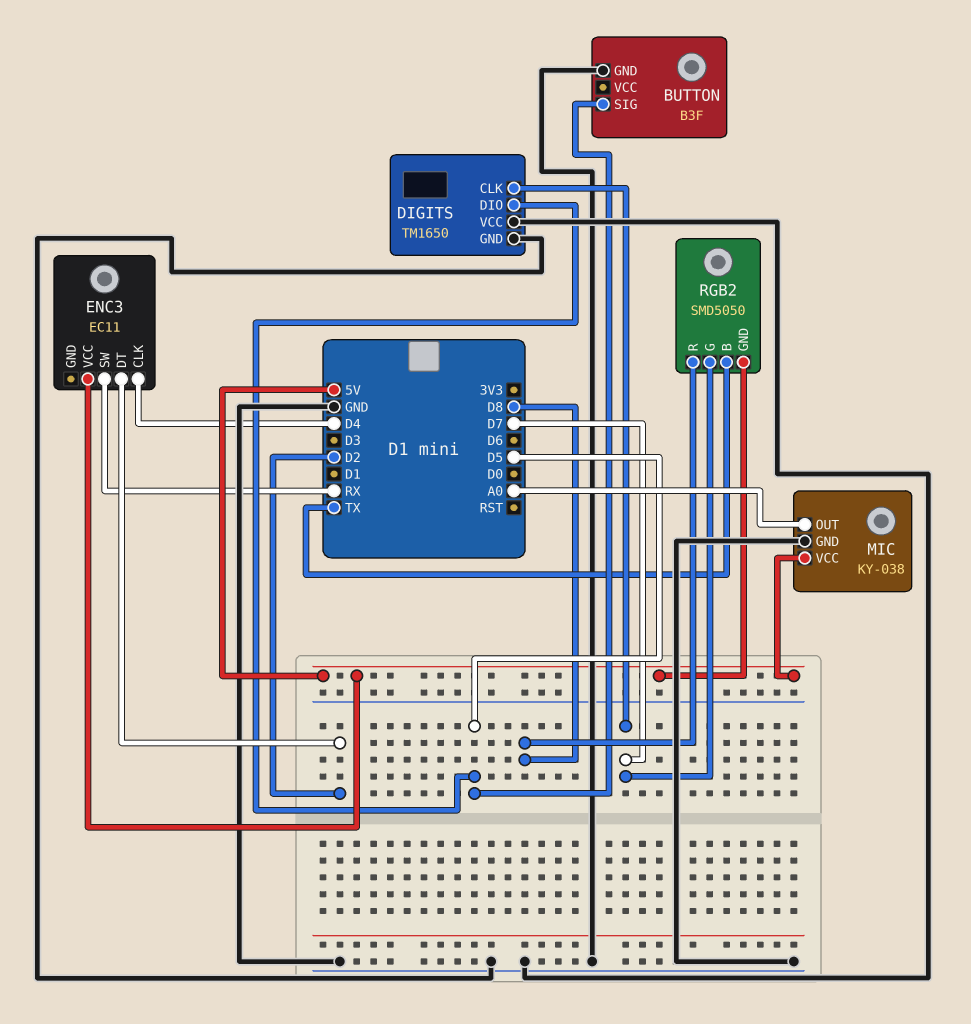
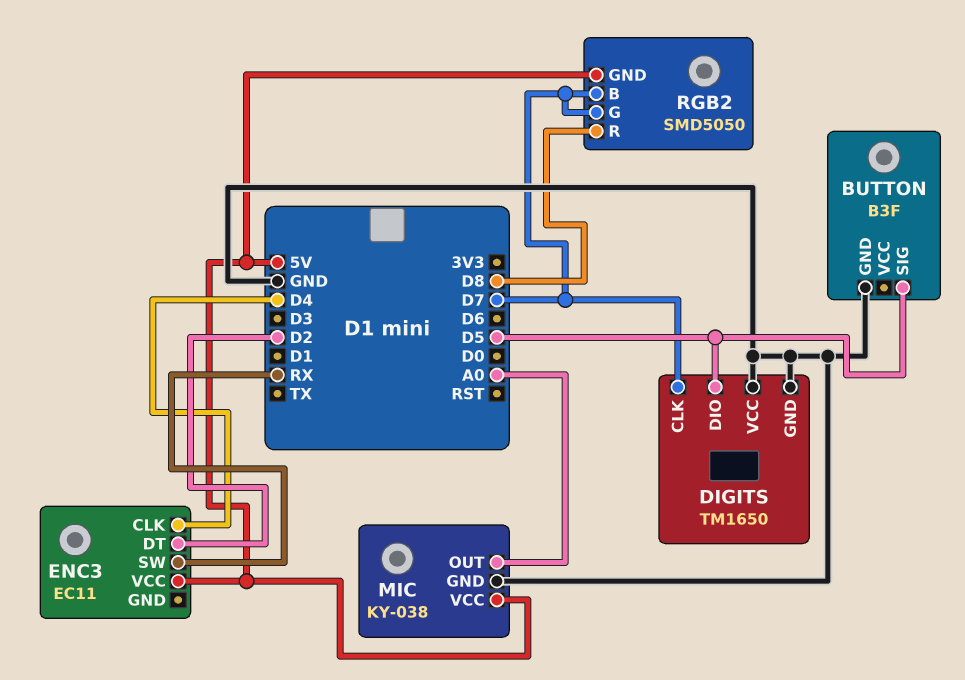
RGB2 pin B: TX -> D7

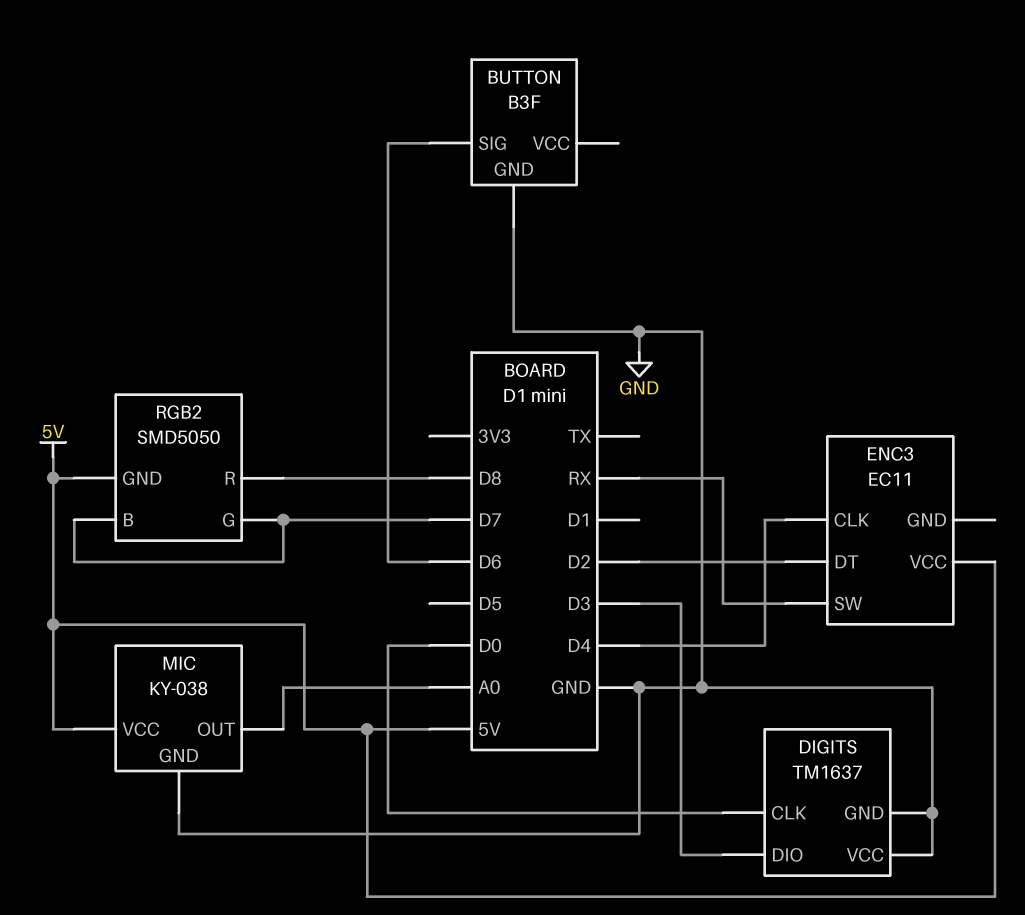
BUTTON pin SIG: D5 -> D6
DIGITS: TM1650 -> TM1637
DIGITS pin CLK: D7 -> D0
DIGITS pin DIO: D5 -> D3

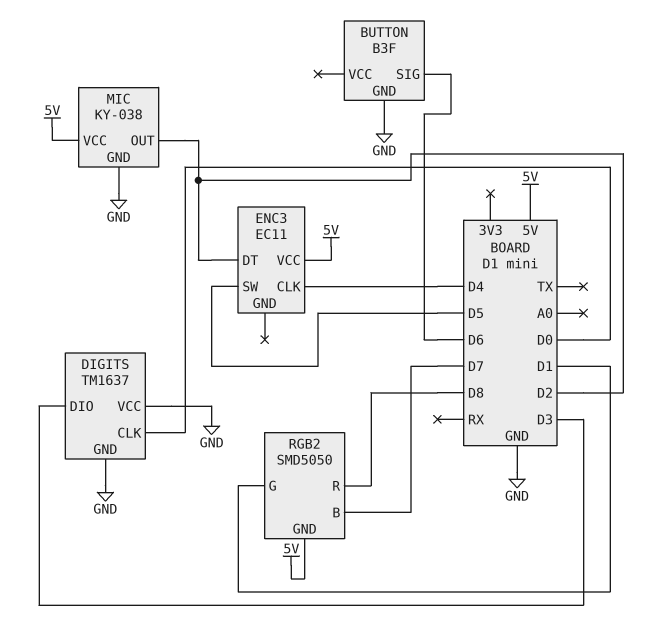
ENC3 pin SW: RX -> D5
MIC pin OUT: A0 -> D2
RGB2 pin G: D7 -> D1

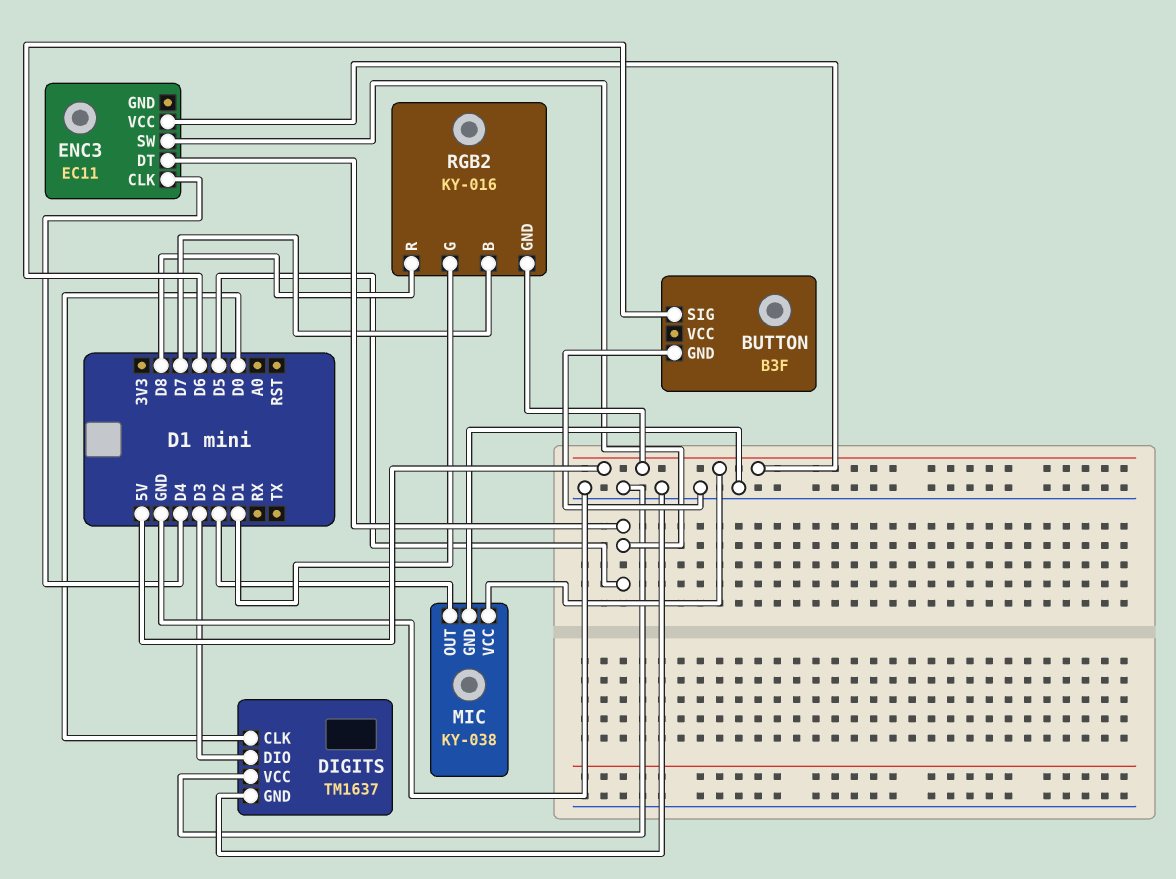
ENC3 pin DT: D2 -> D5
RGB2: SMD5050 -> KY-016

